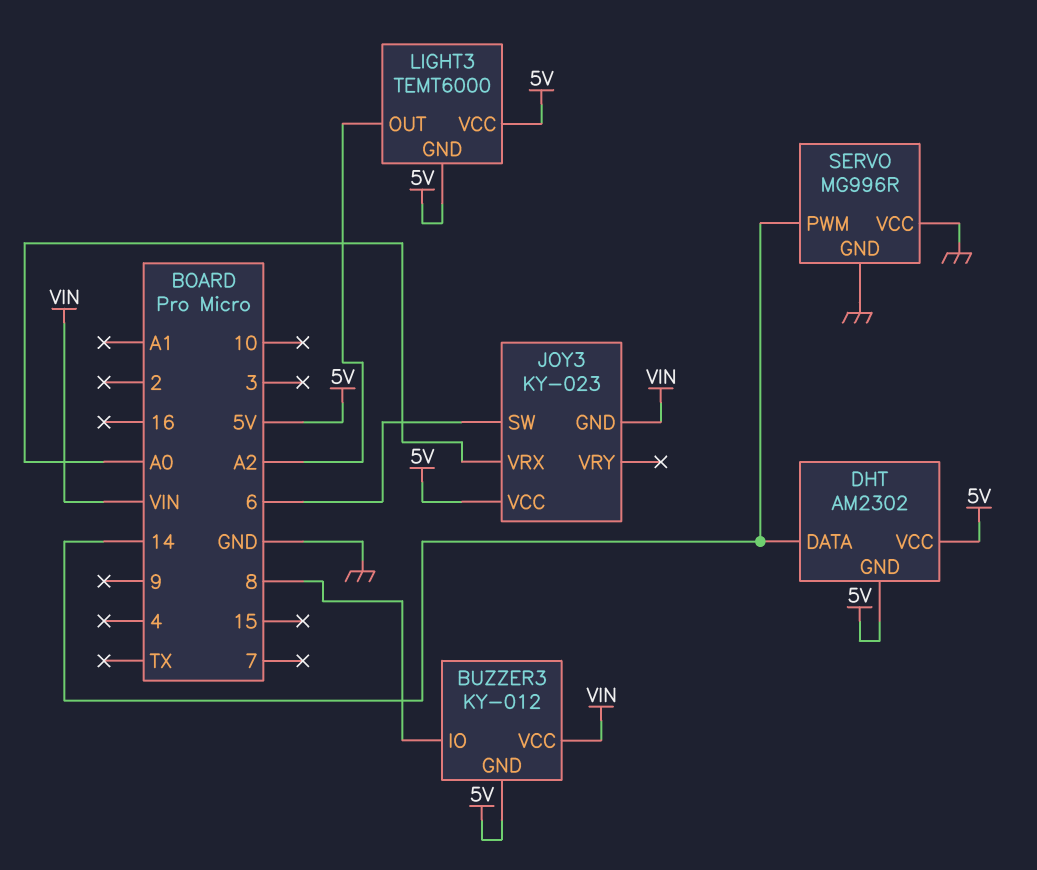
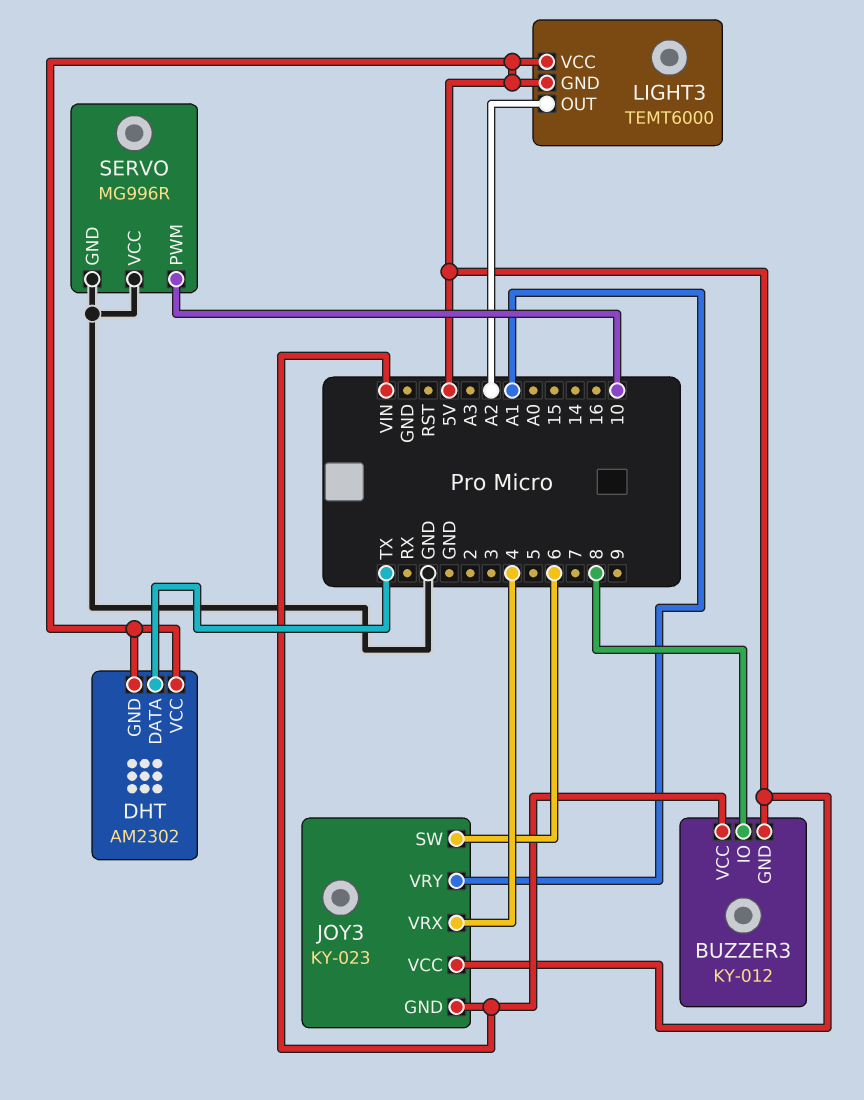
DHT pin DATA: 14 -> TX
JOY3 pin VRX: A0 -> 4
JOY3 pin VRY: none -> A1
SERVO pin PWM: 14 -> 10

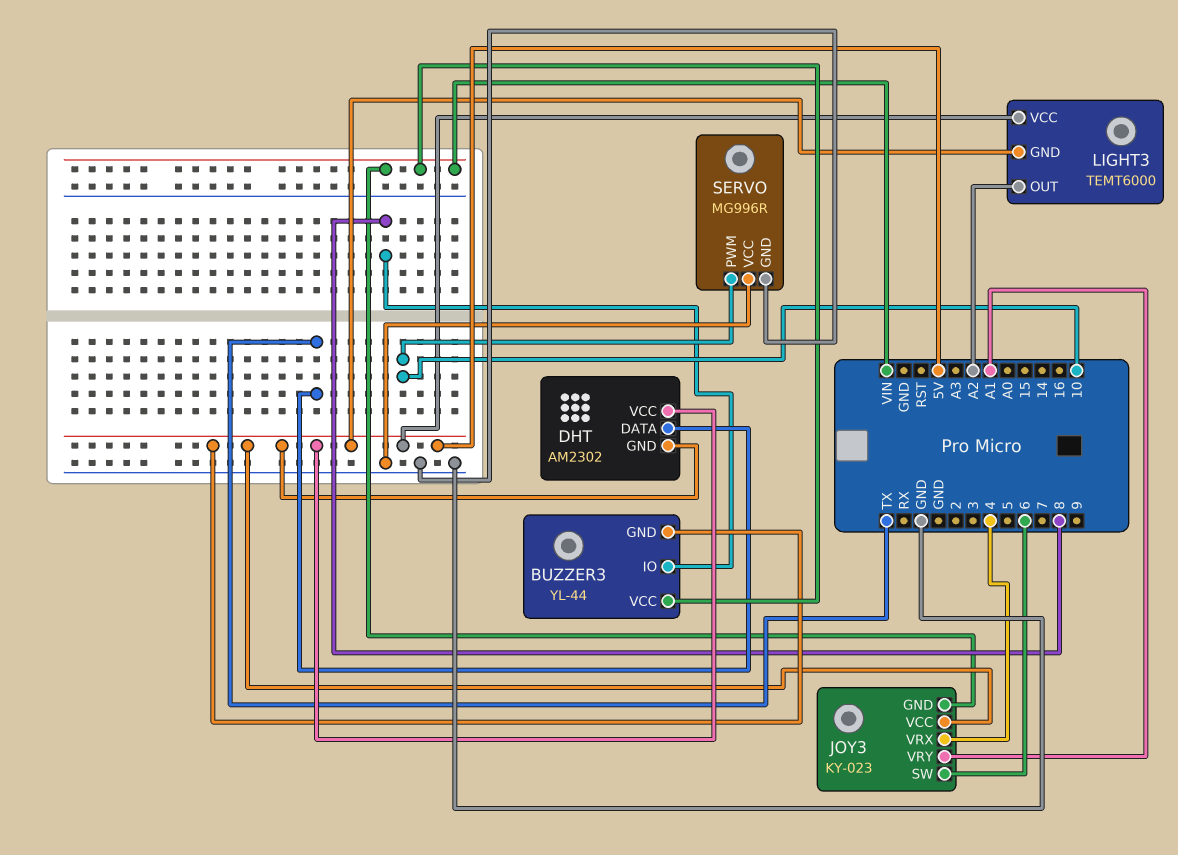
BUZZER3: KY-012 -> YL-44

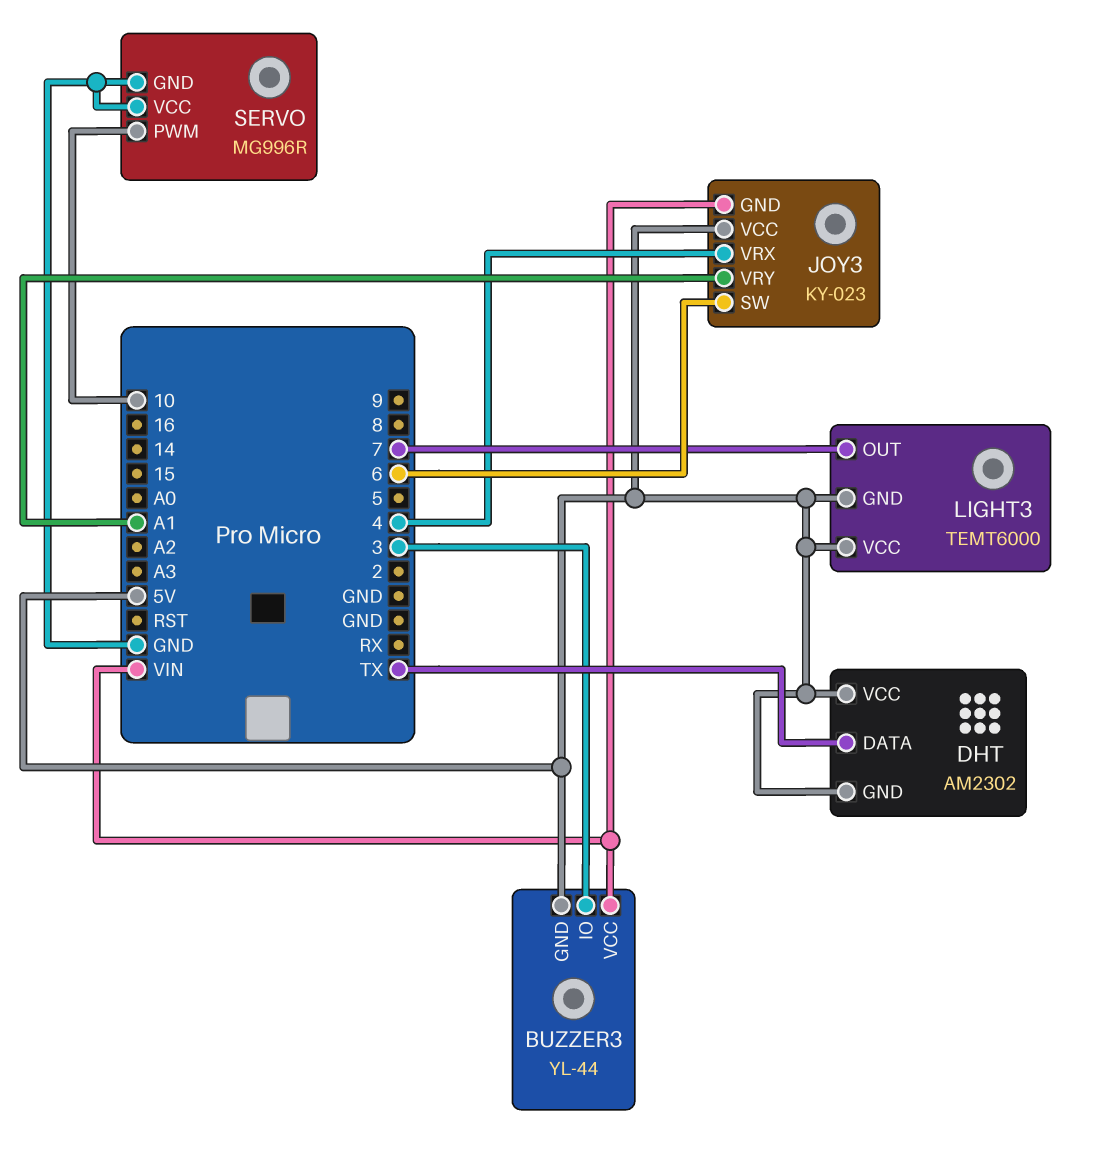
BUZZER3 pin IO: 8 -> 3
LIGHT3 pin OUT: A2 -> 7

